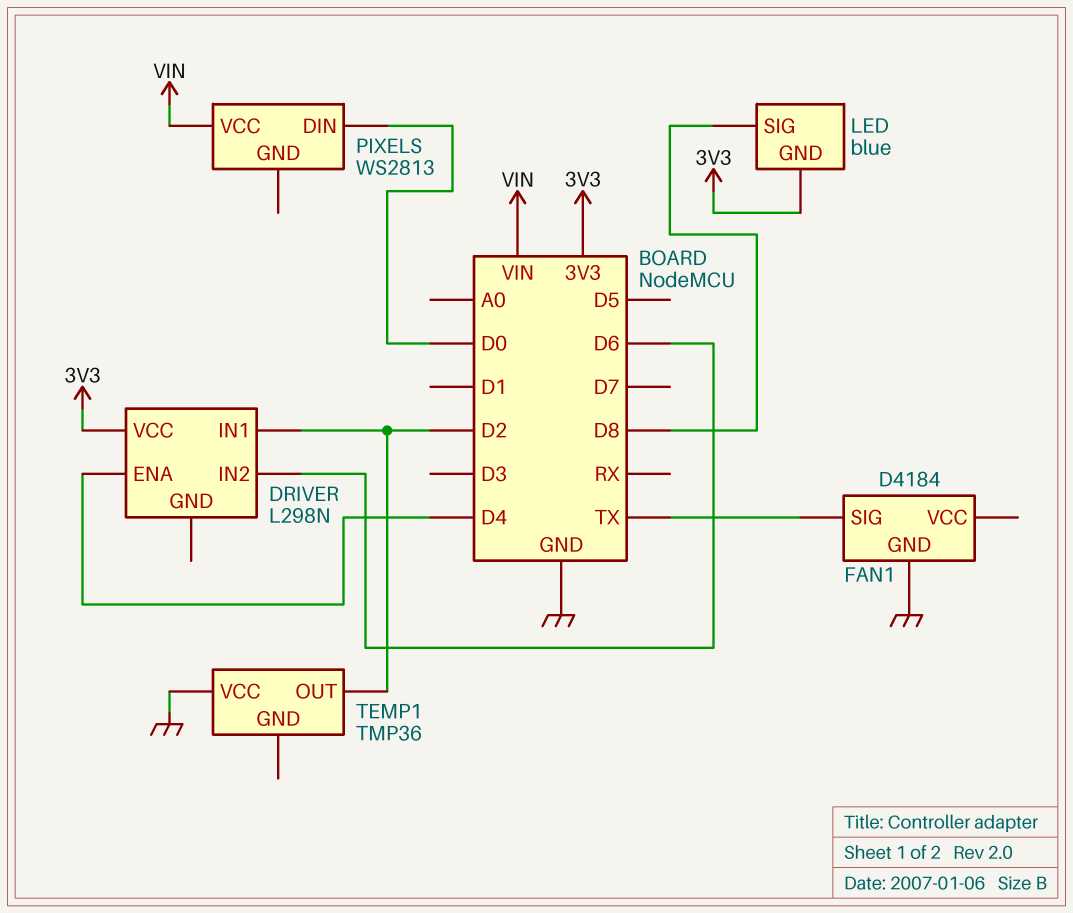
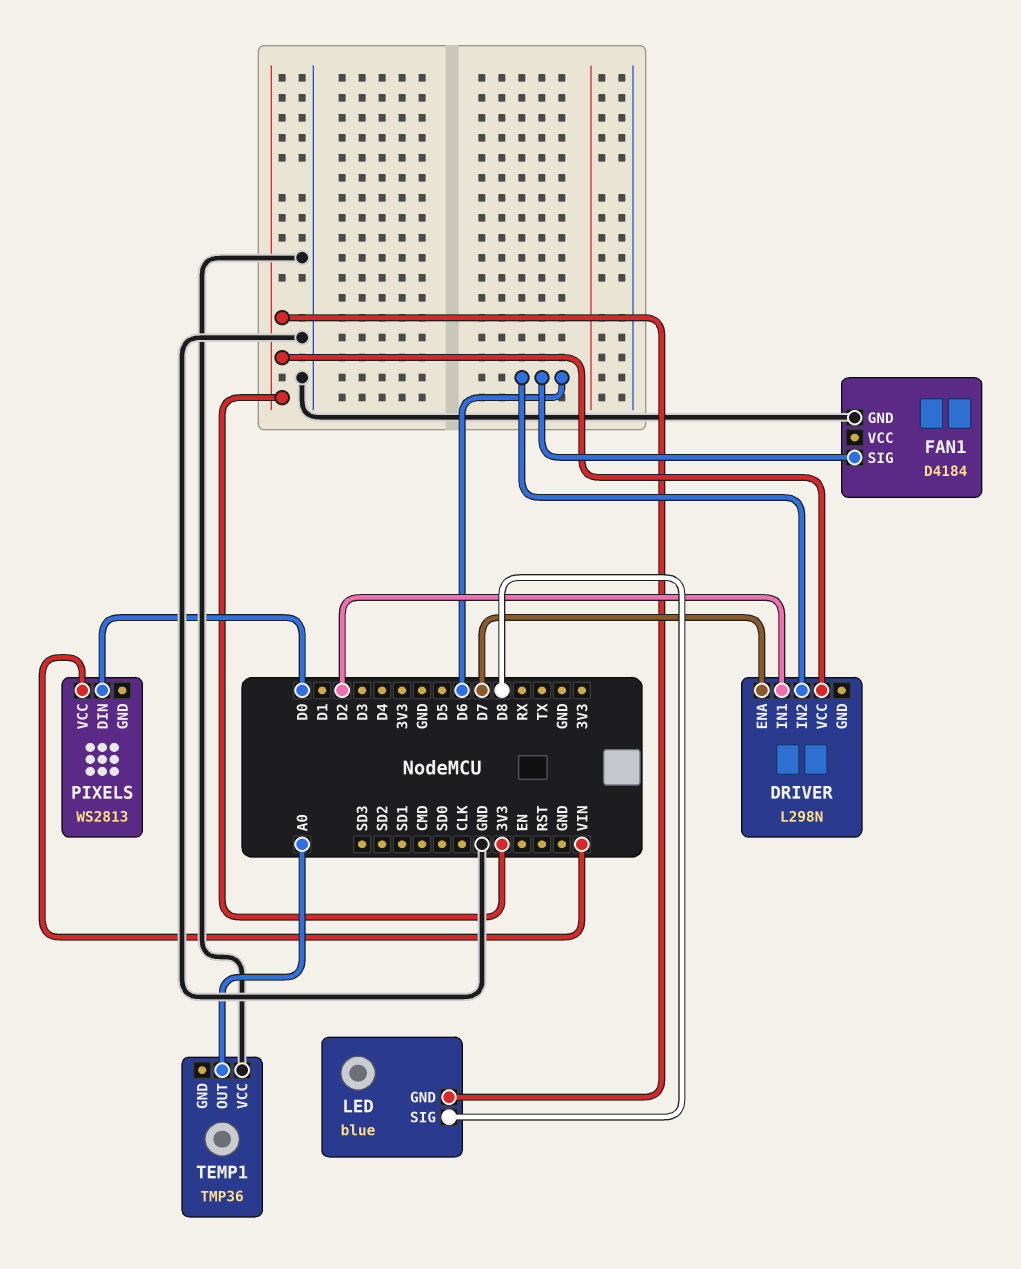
DRIVER pin ENA: D4 -> D7
FAN1 pin SIG: TX -> D6
TEMP1 pin OUT: D2 -> A0

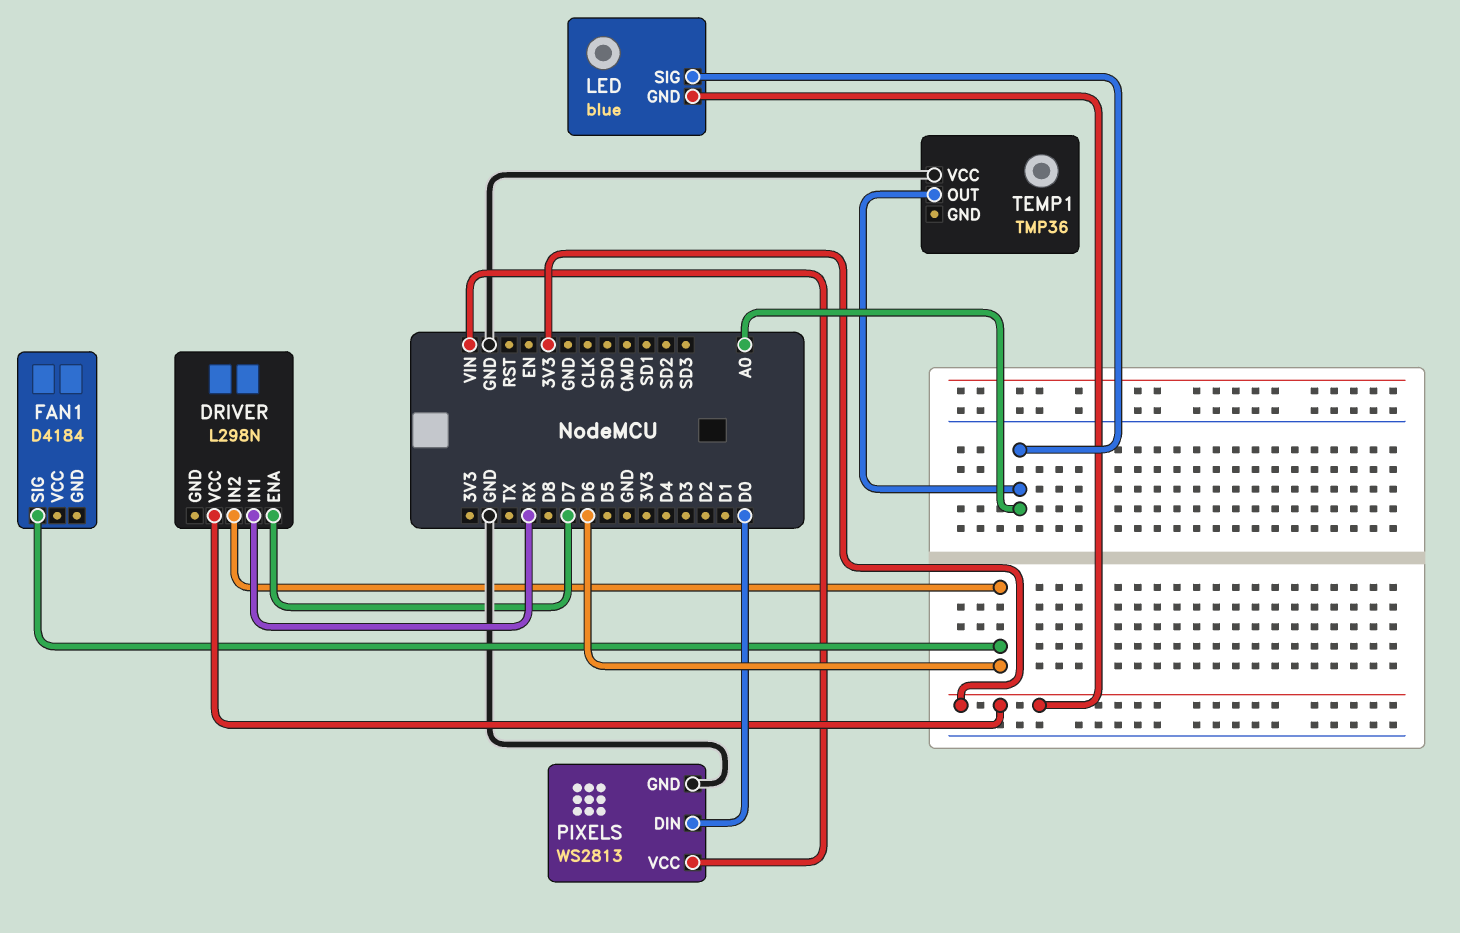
DRIVER pin IN1: D2 -> RX
FAN1 pin GND: GND -> none
LED pin SIG: D8 -> A0
PIXELS pin GND: none -> GND

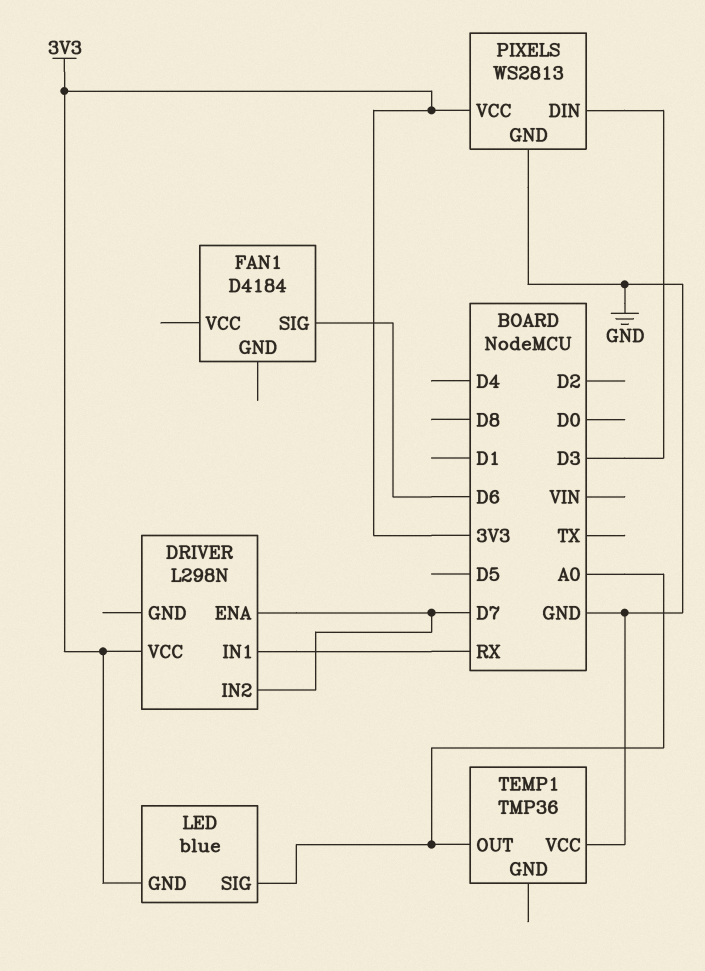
DRIVER pin IN2: D6 -> D7
PIXELS pin DIN: D0 -> D3
PIXELS pin VCC: VIN -> 3V3

